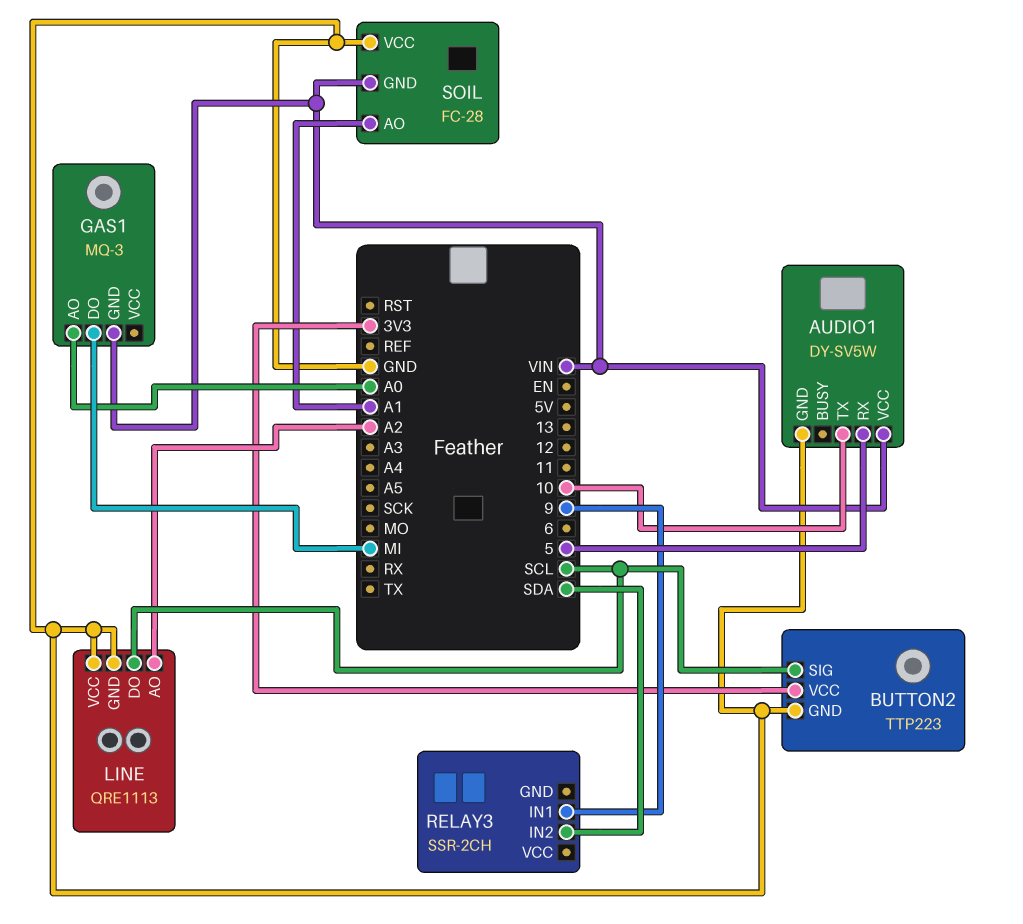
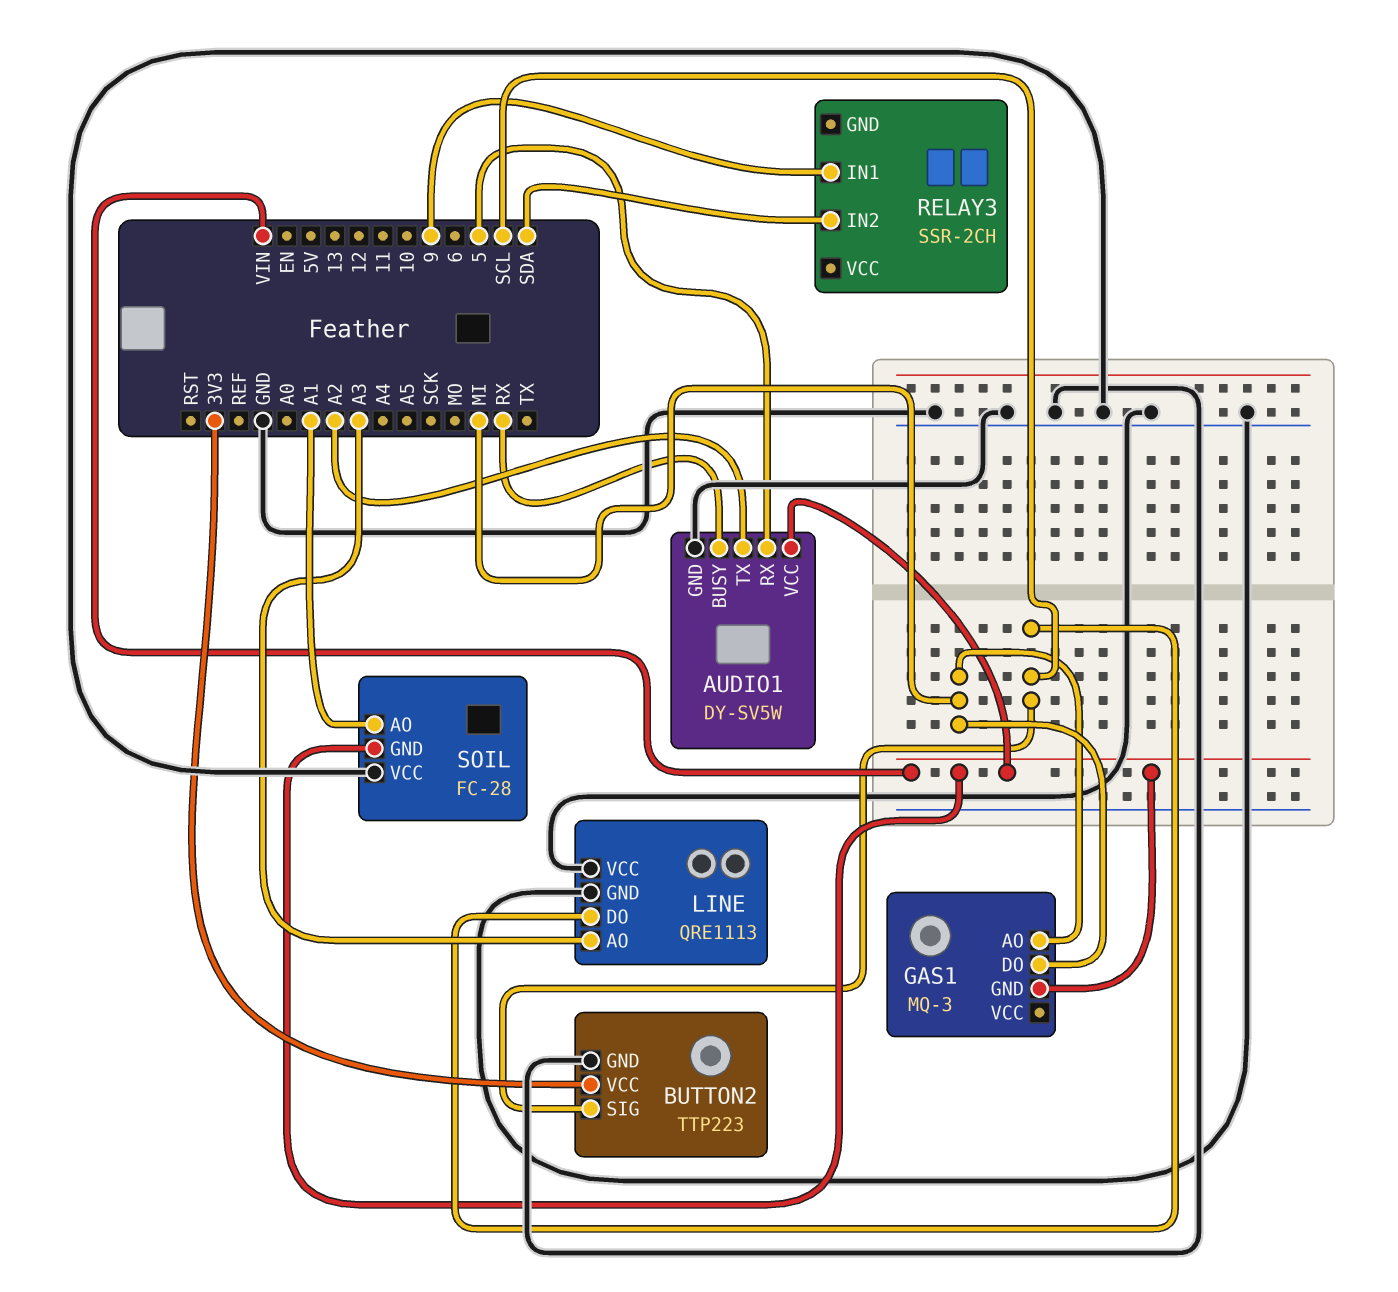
AUDIO1 pin BUSY: none -> RX
AUDIO1 pin TX: 10 -> A2
GAS1 pin AO: A0 -> MI
LINE pin AO: A2 -> A3

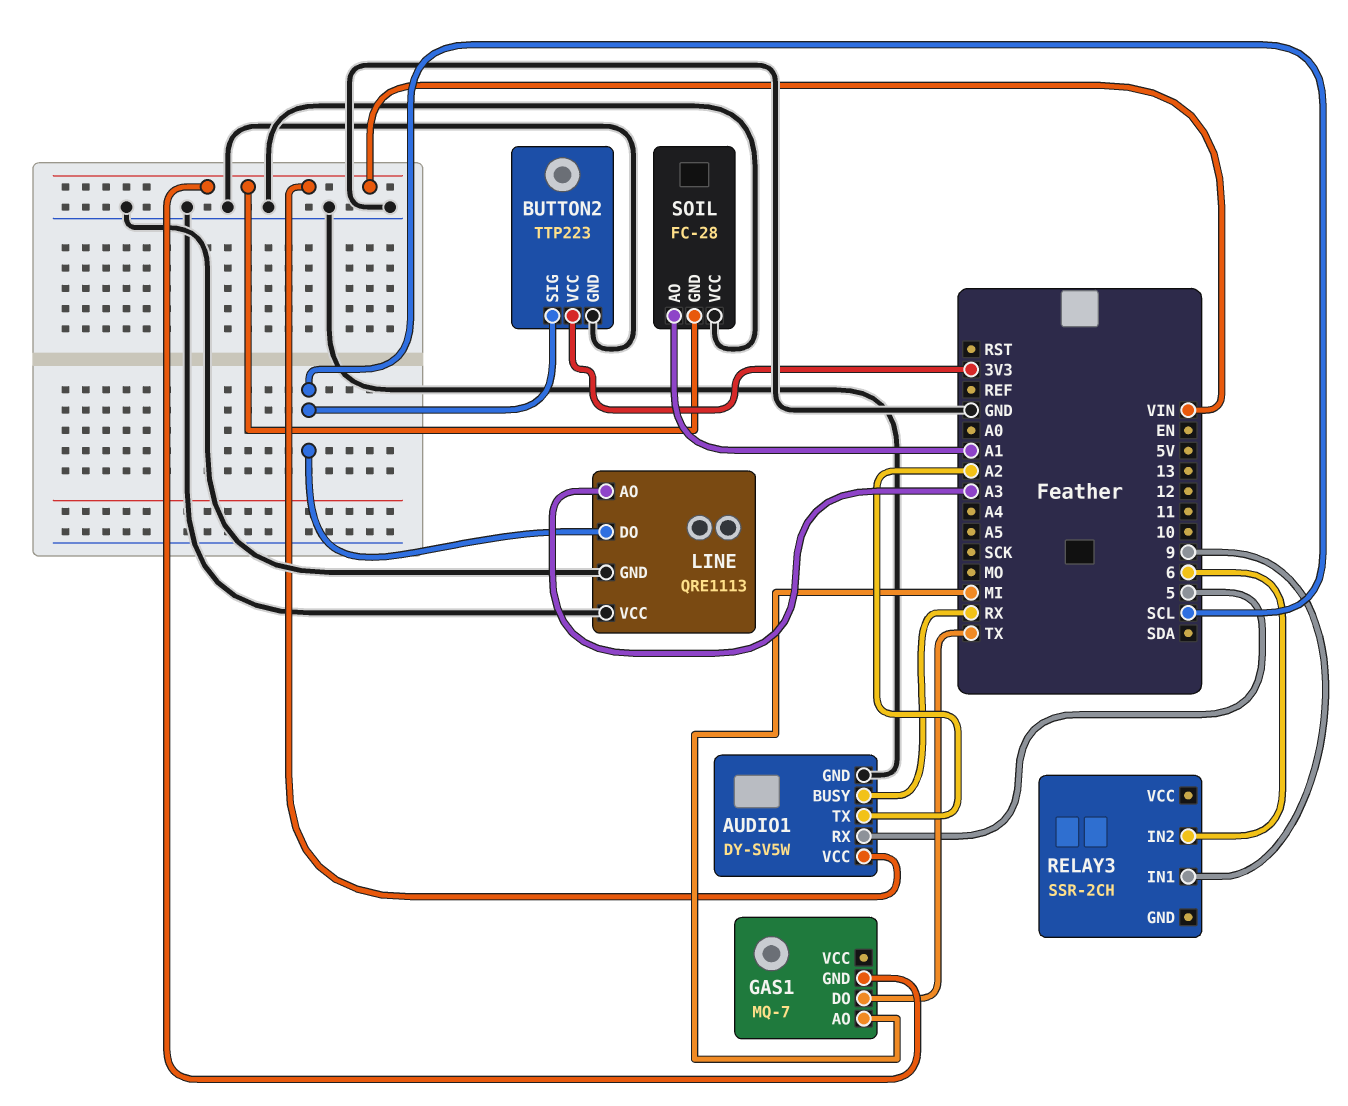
GAS1: MQ-3 -> MQ-7
GAS1 pin DO: MI -> TX
RELAY3 pin IN2: SDA -> 6

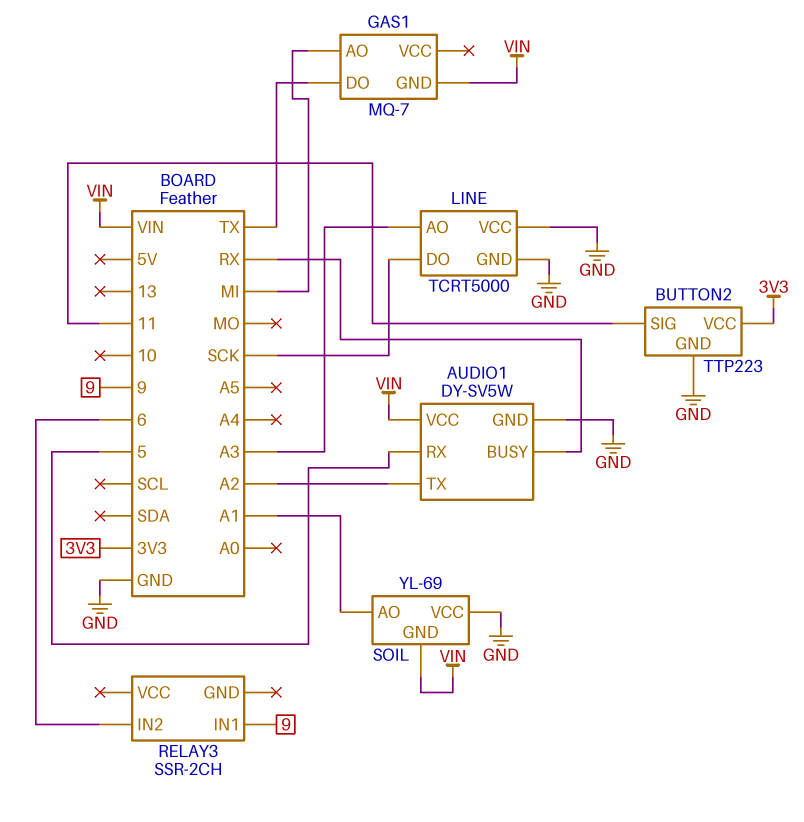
BUTTON2 pin SIG: SCL -> 11
LINE: QRE1113 -> TCRT5000
LINE pin DO: SCL -> SCK
SOIL: FC-28 -> YL-69

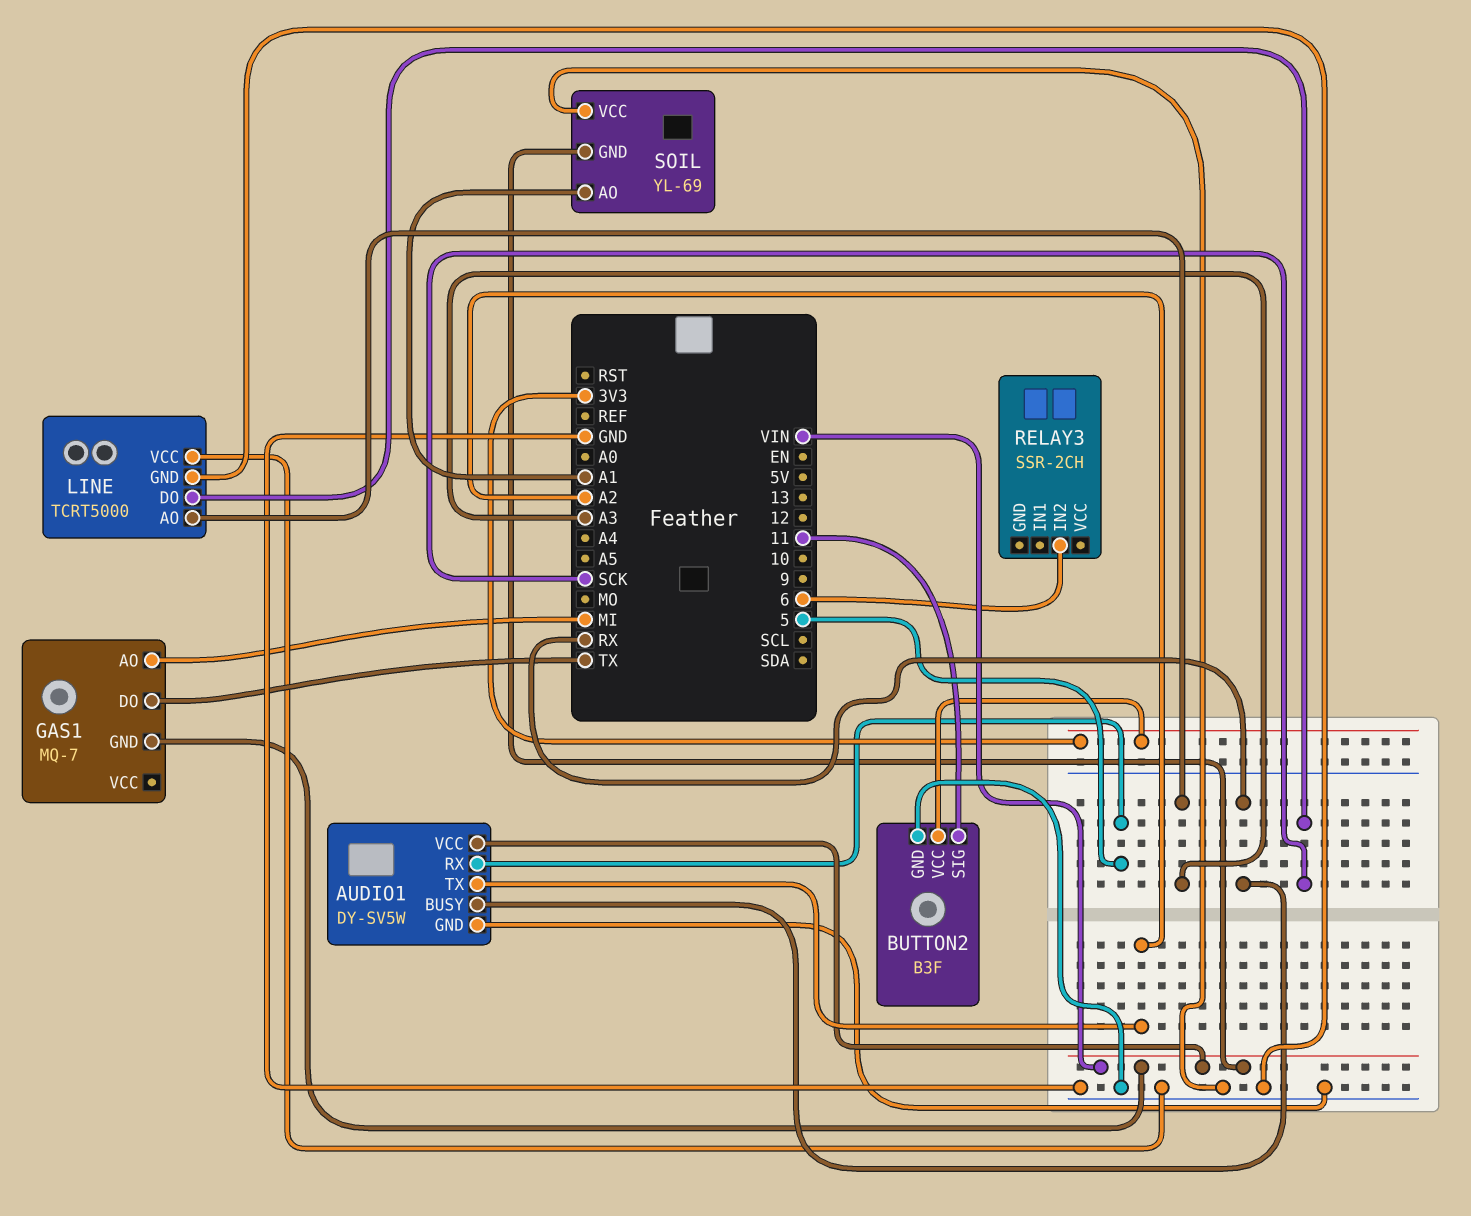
BUTTON2: TTP223 -> B3F
RELAY3 pin IN1: 9 -> none

